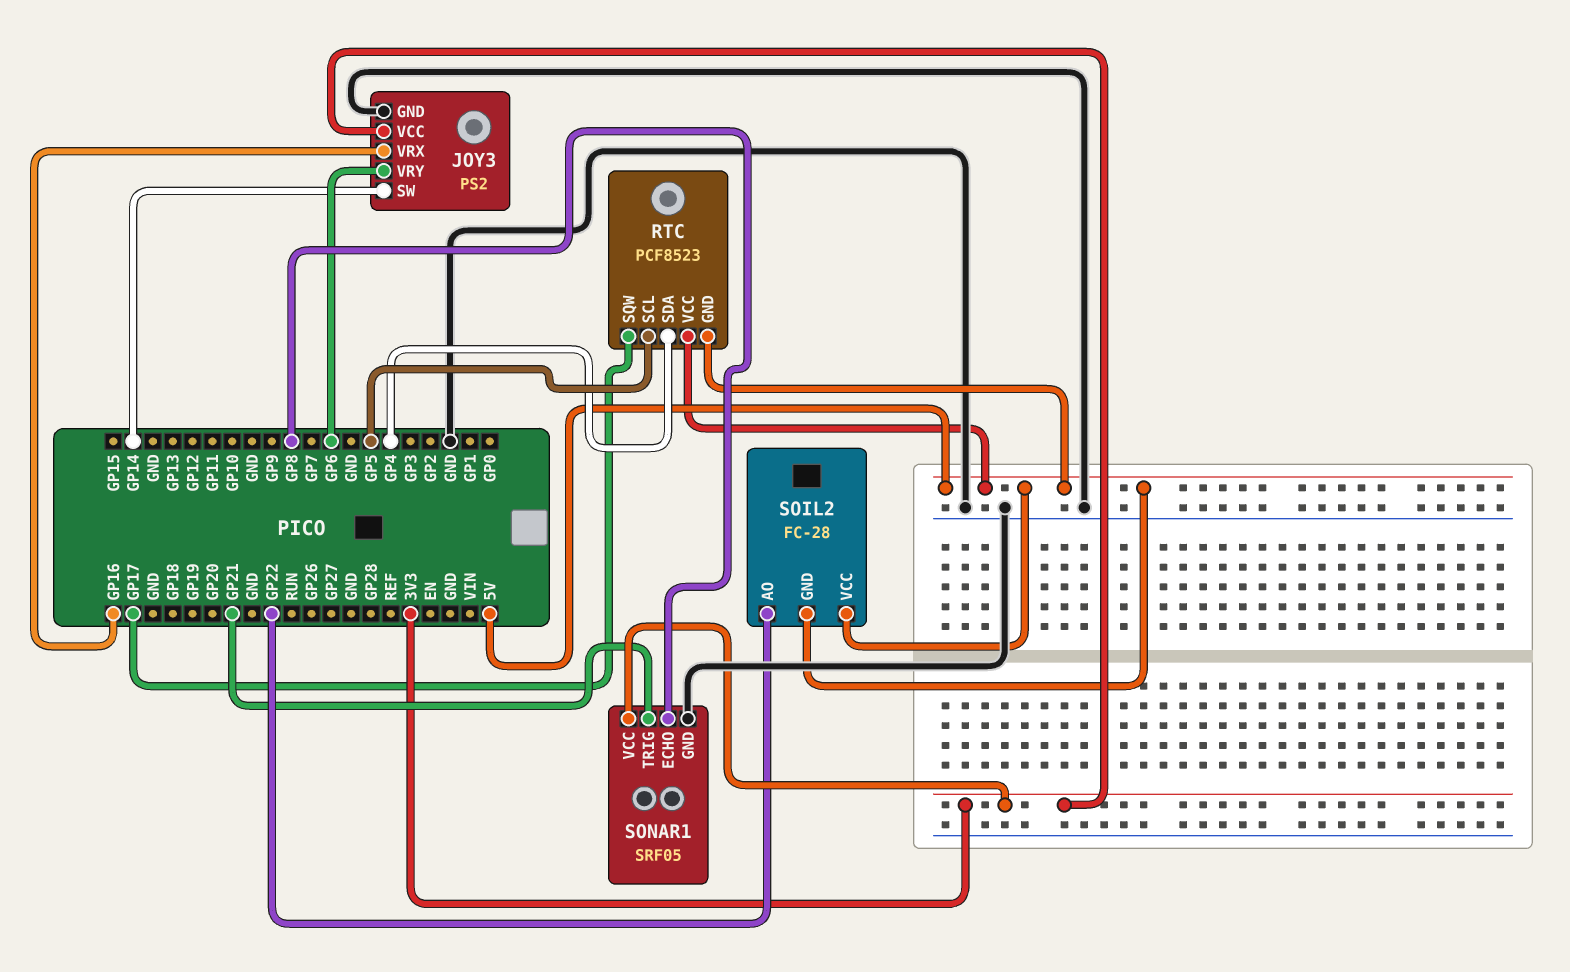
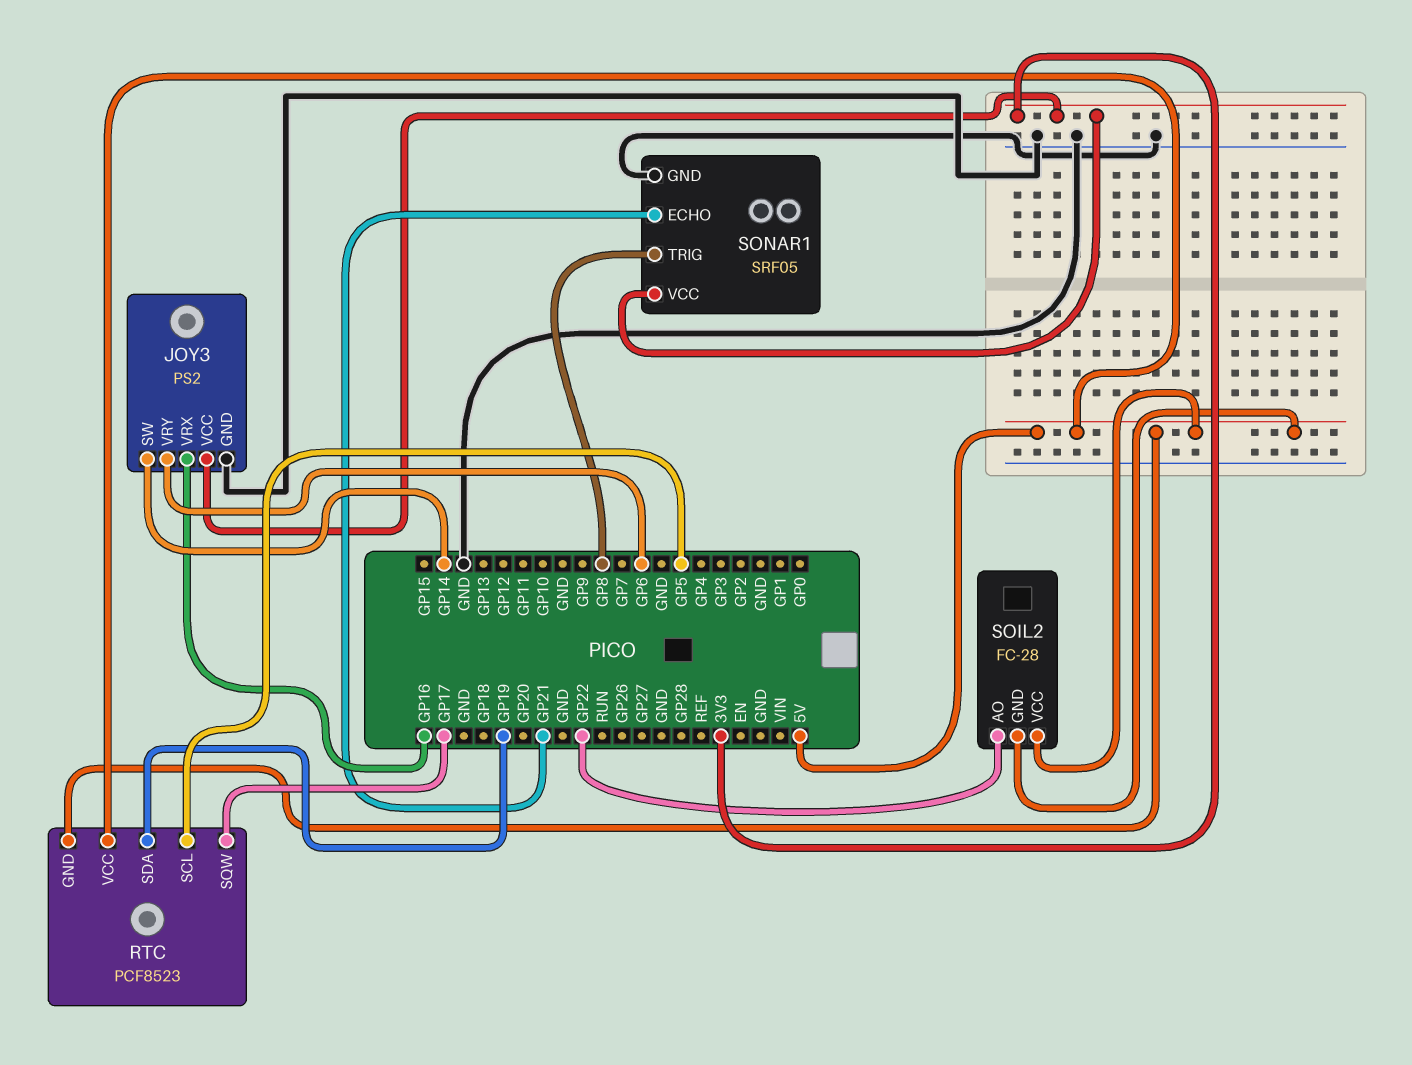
RTC pin SDA: GP4 -> GP19
SONAR1 pin ECHO: GP8 -> GP21
SONAR1 pin TRIG: GP21 -> GP8

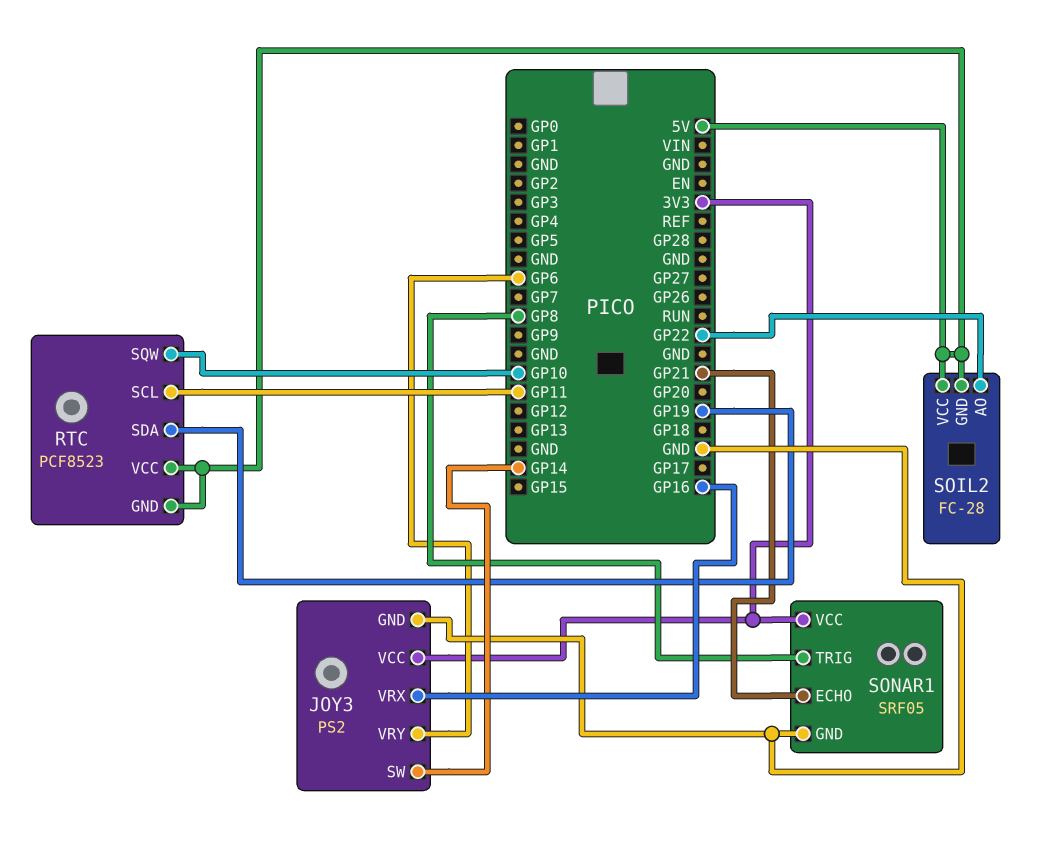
RTC pin SCL: GP5 -> GP11
RTC pin SQW: GP17 -> GP10

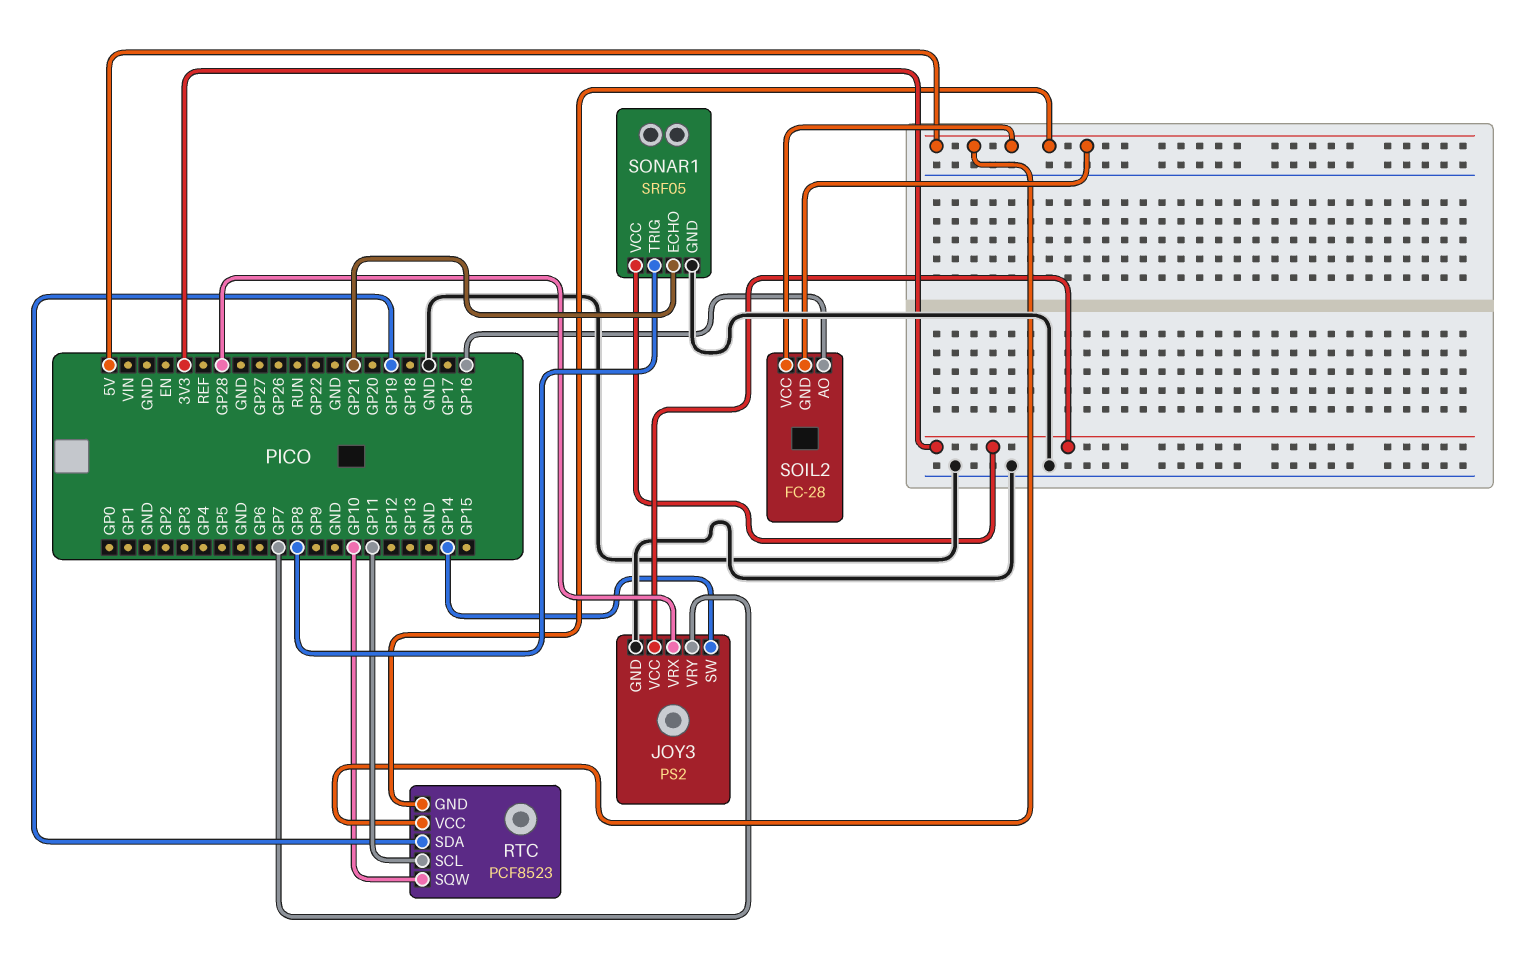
JOY3 pin VRX: GP16 -> GP28
JOY3 pin VRY: GP6 -> GP7
SOIL2 pin AO: GP22 -> GP16

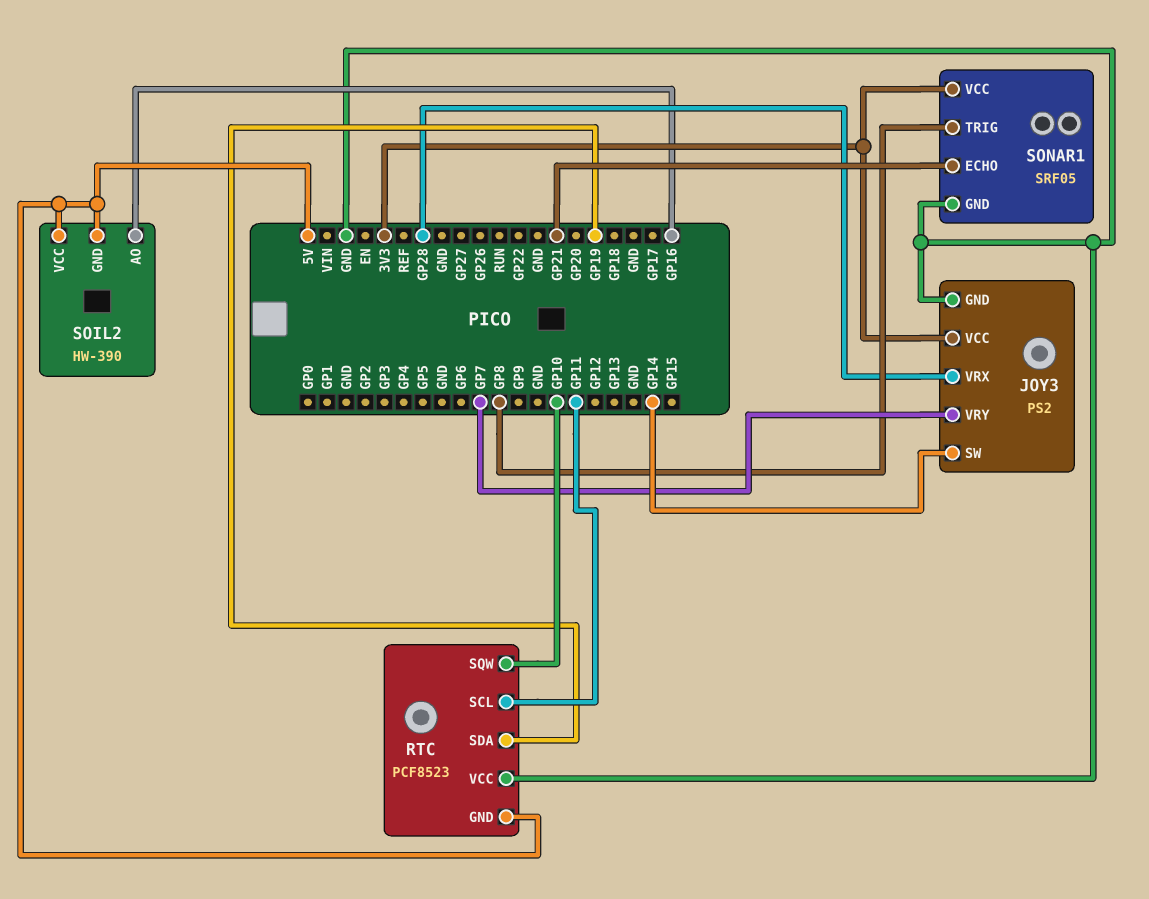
RTC pin VCC: 5V -> GND
SOIL2: FC-28 -> HW-390

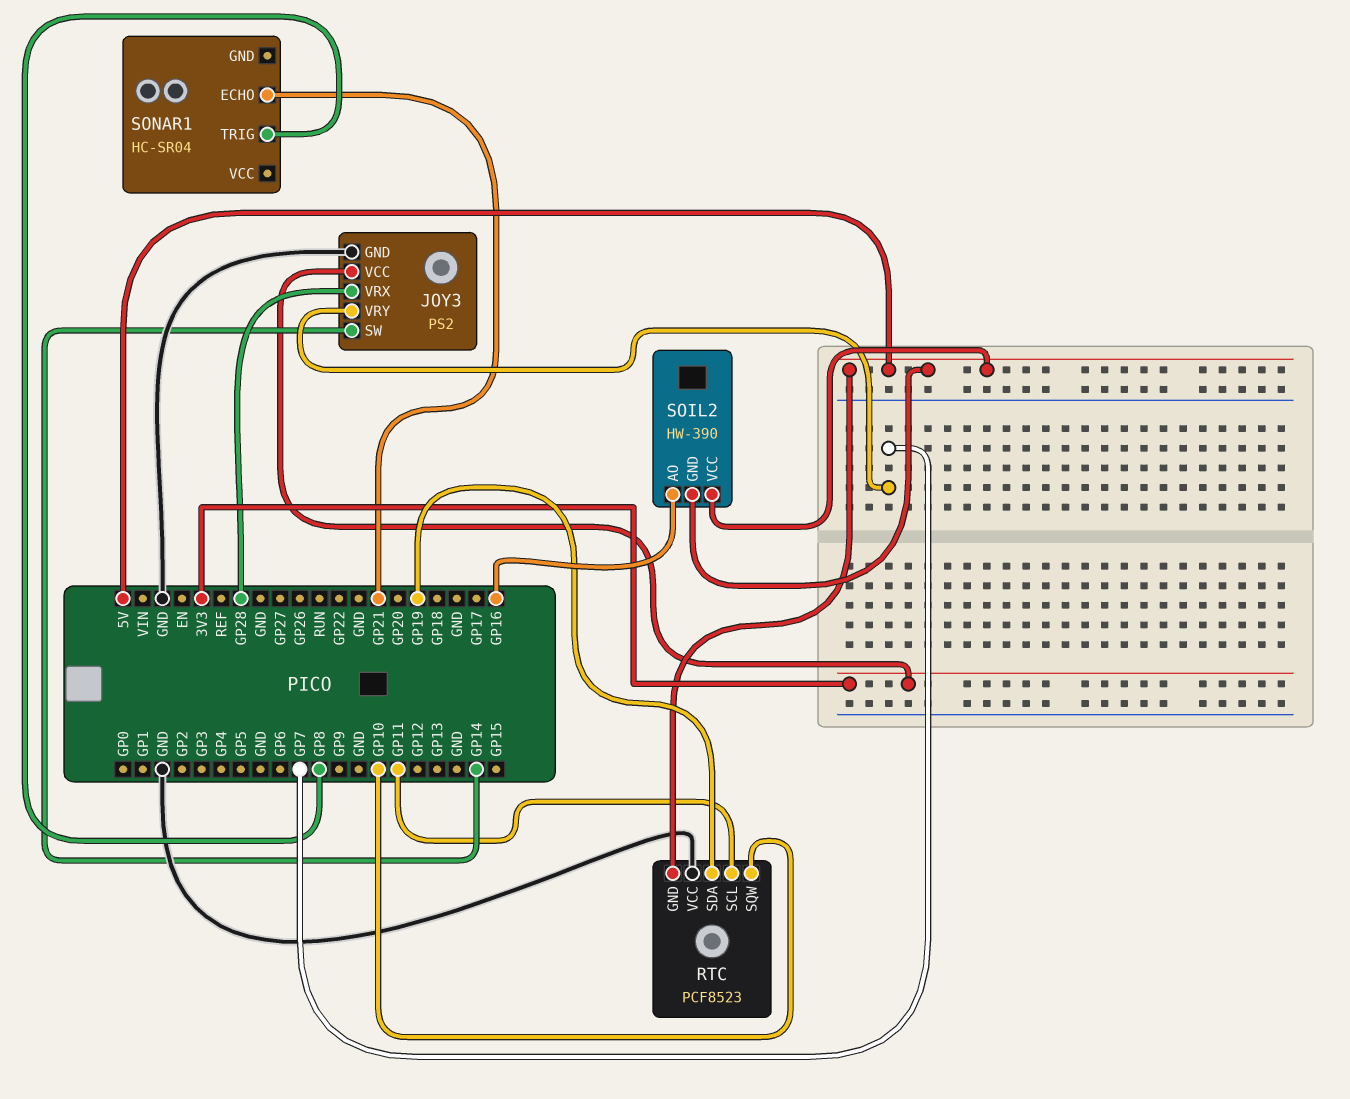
SONAR1: SRF05 -> HC-SR04
SONAR1 pin GND: GND -> none
SONAR1 pin VCC: 3V3 -> none

